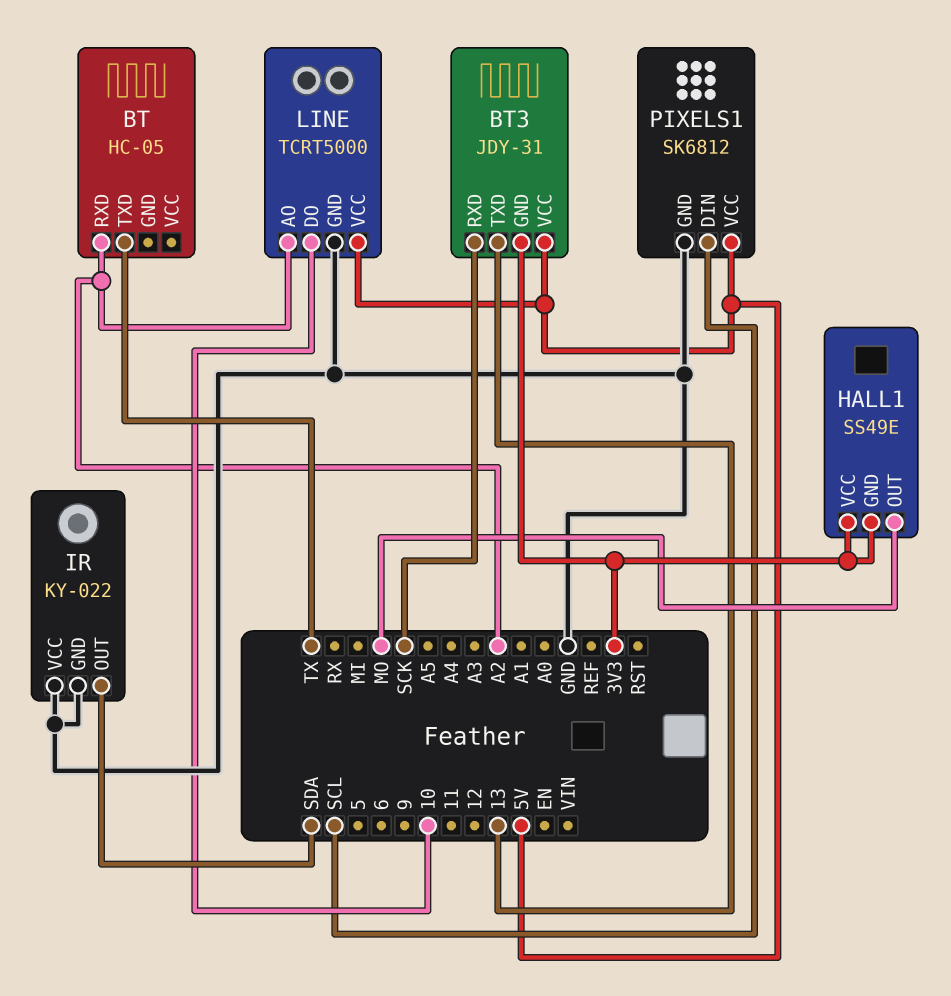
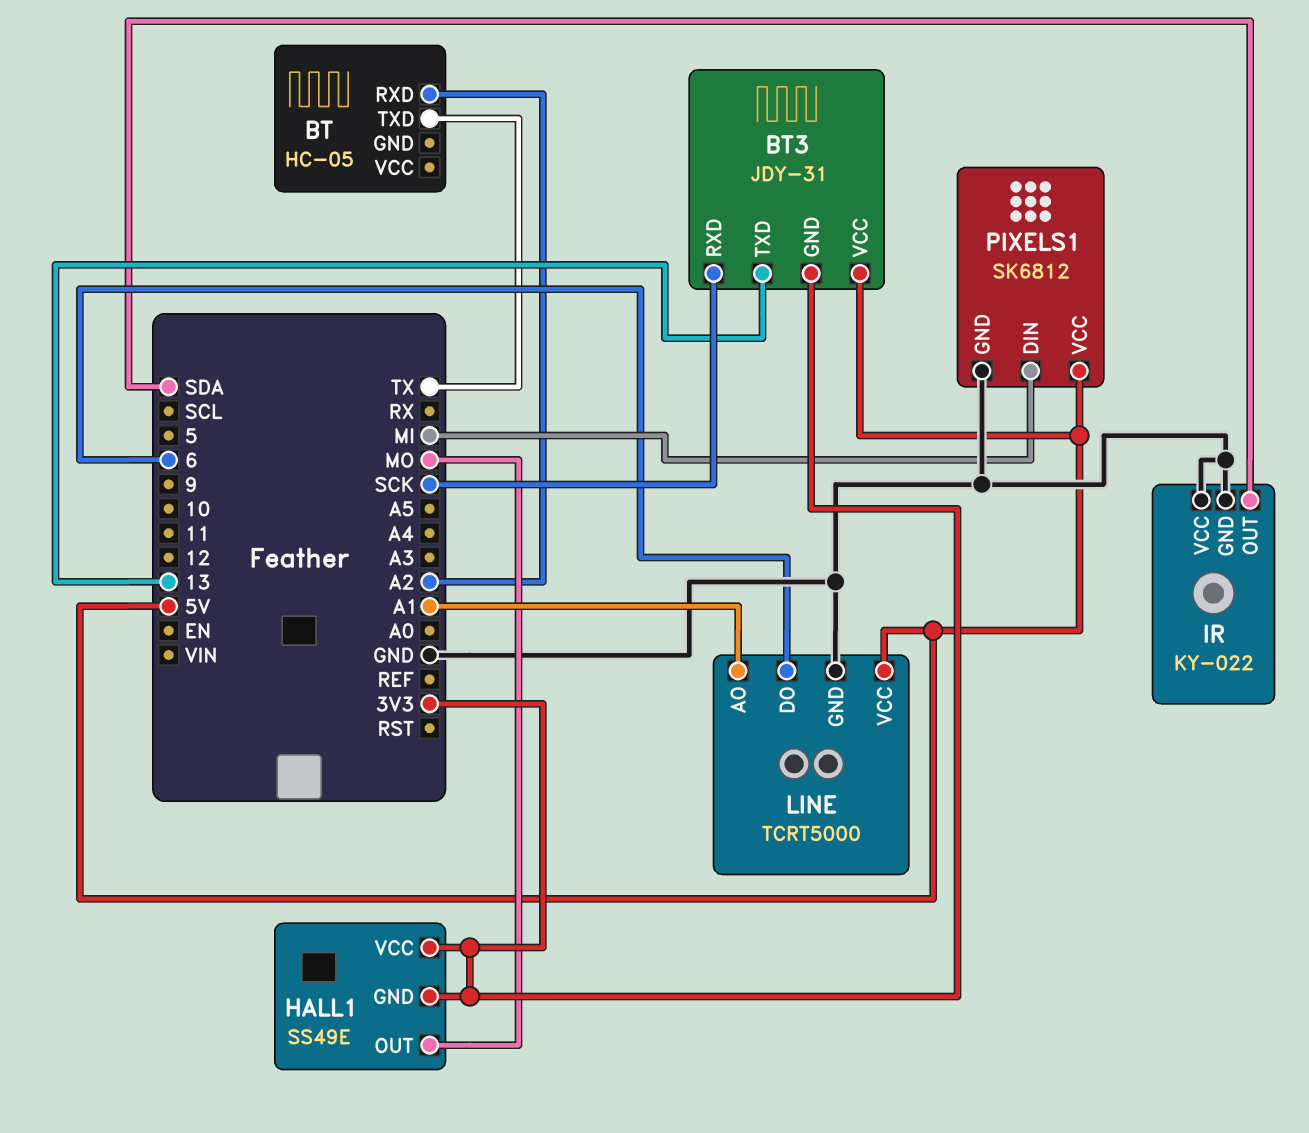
LINE pin AO: A2 -> A1
LINE pin DO: 10 -> 6
PIXELS1 pin DIN: SCL -> MI

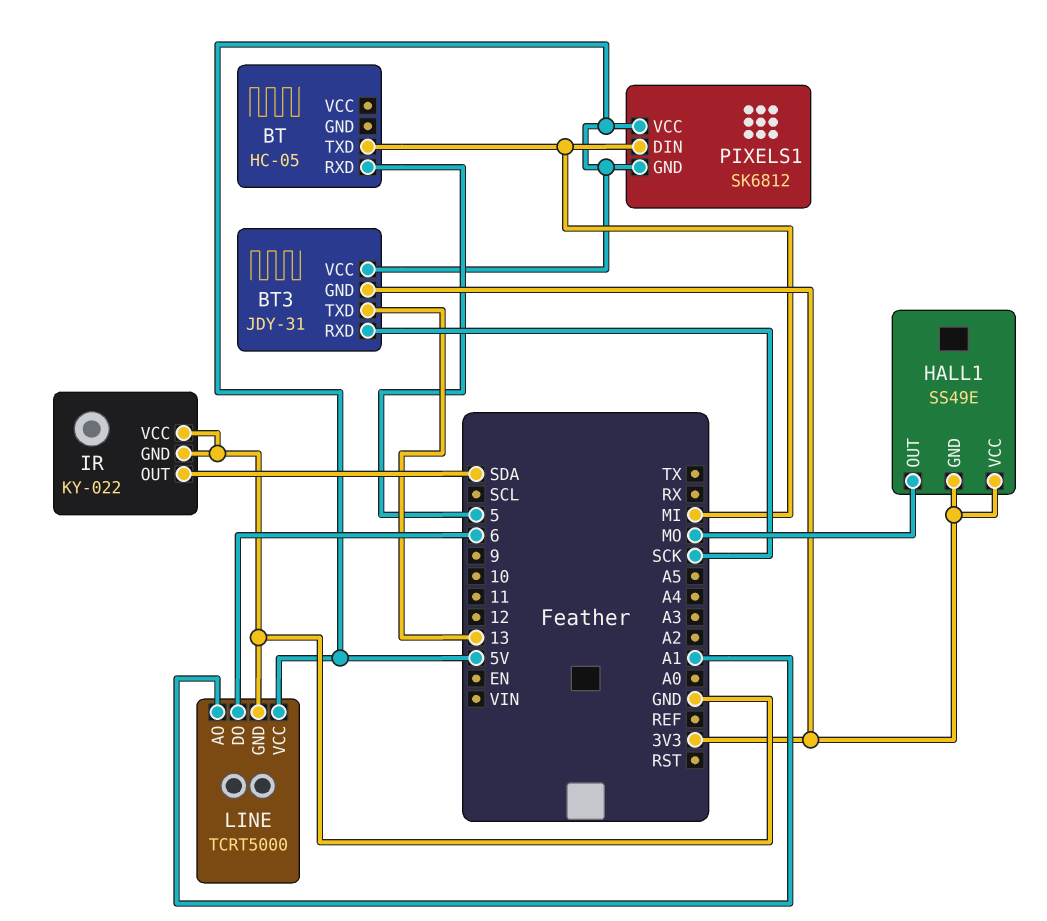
BT pin RXD: A2 -> 5
BT pin TXD: TX -> MI
PIXELS1 pin GND: GND -> 5V

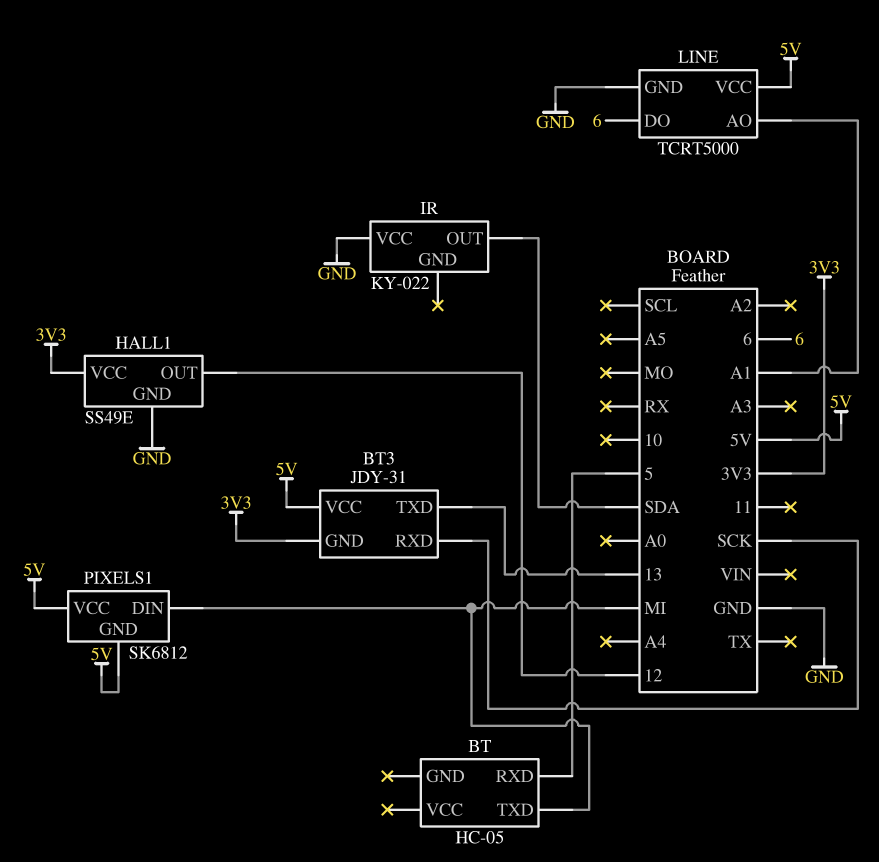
HALL1 pin GND: 3V3 -> GND
HALL1 pin OUT: MO -> 12
IR pin GND: GND -> none

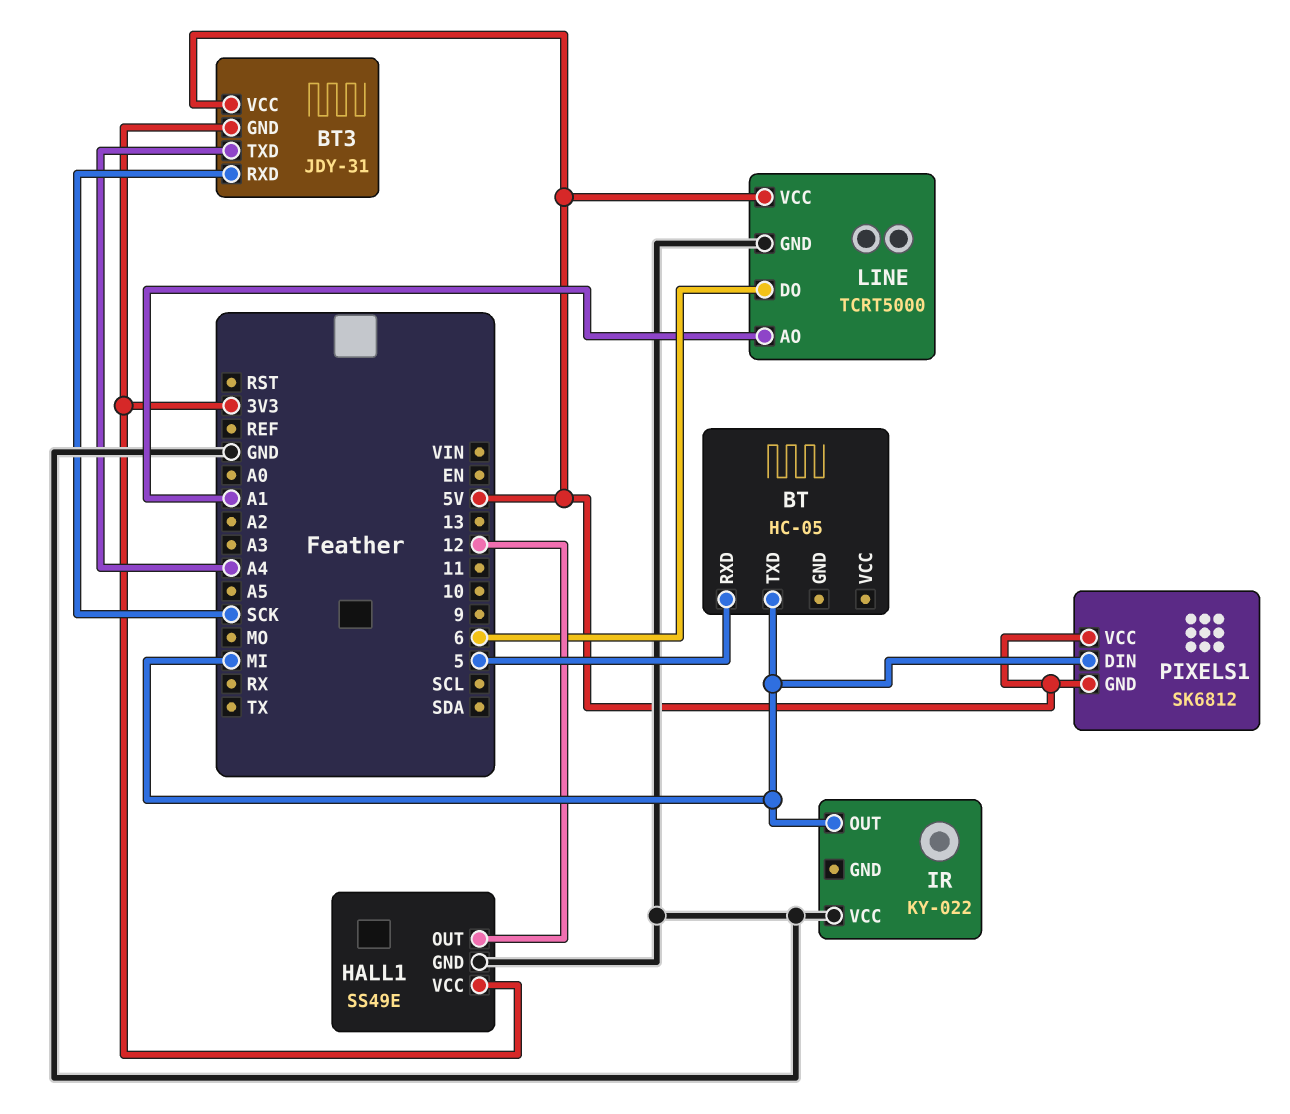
BT3 pin TXD: 13 -> A4
IR pin OUT: SDA -> MI

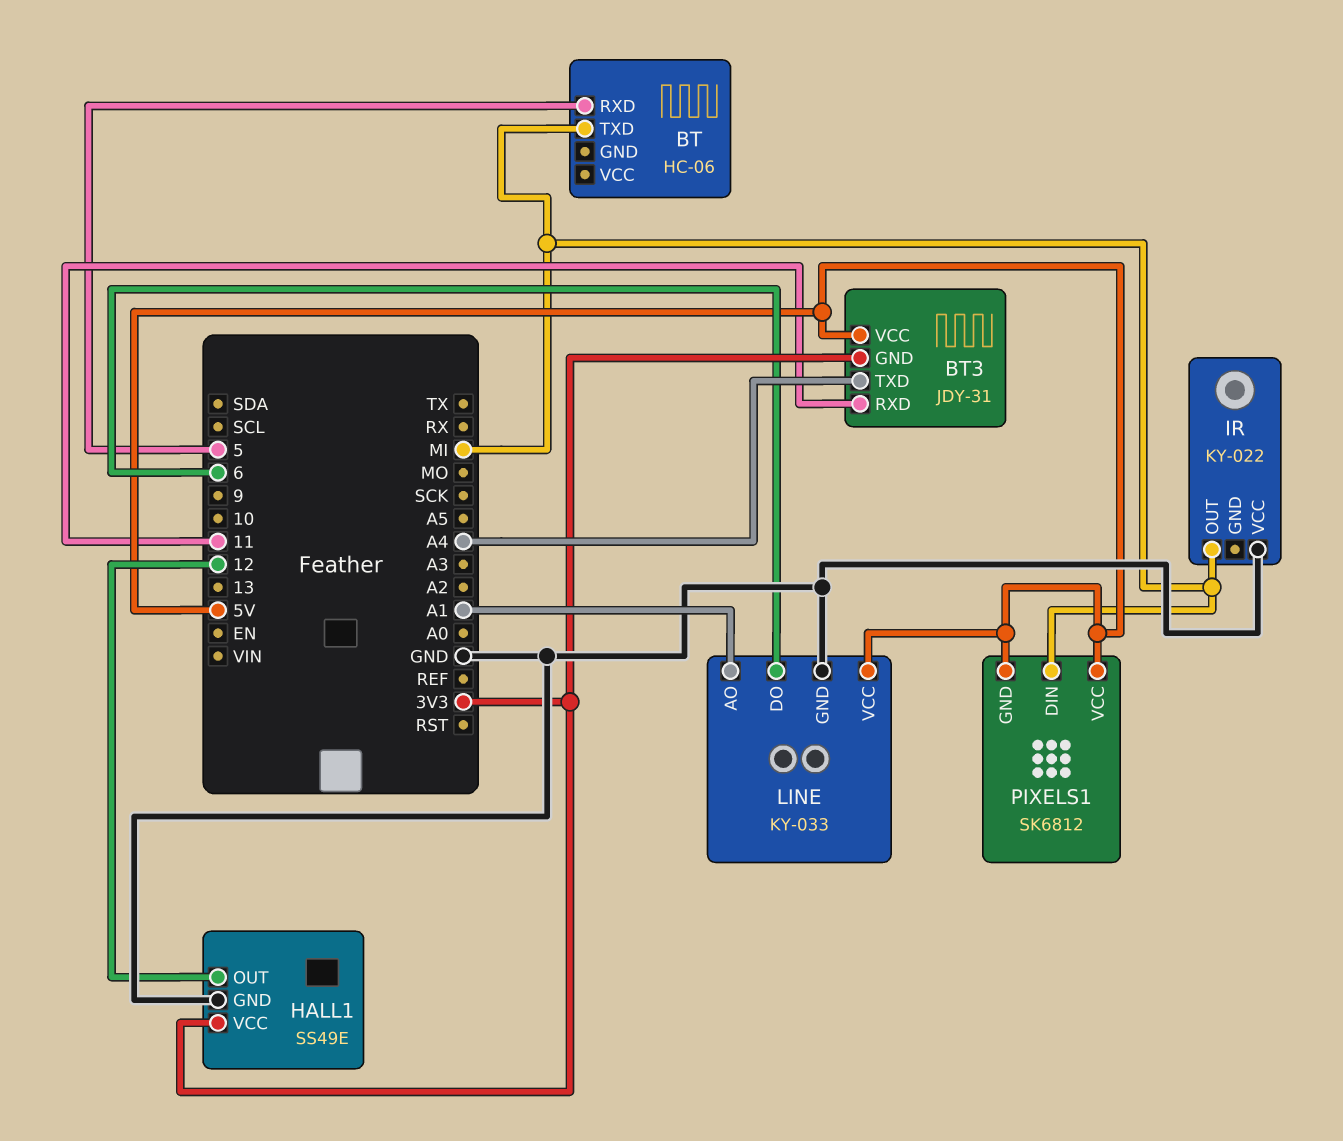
BT: HC-05 -> HC-06
BT3 pin RXD: SCK -> 11
LINE: TCRT5000 -> KY-033

